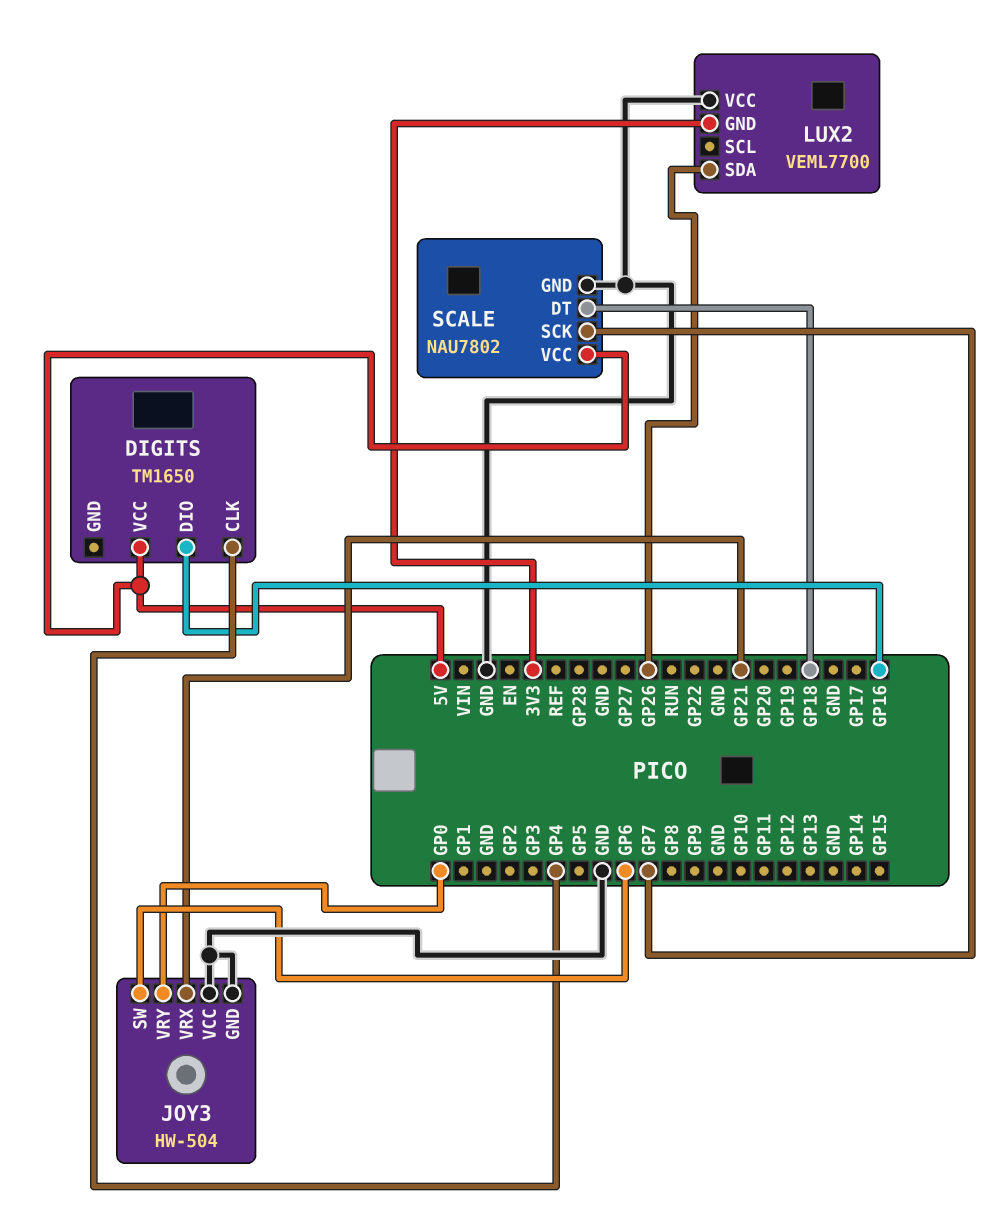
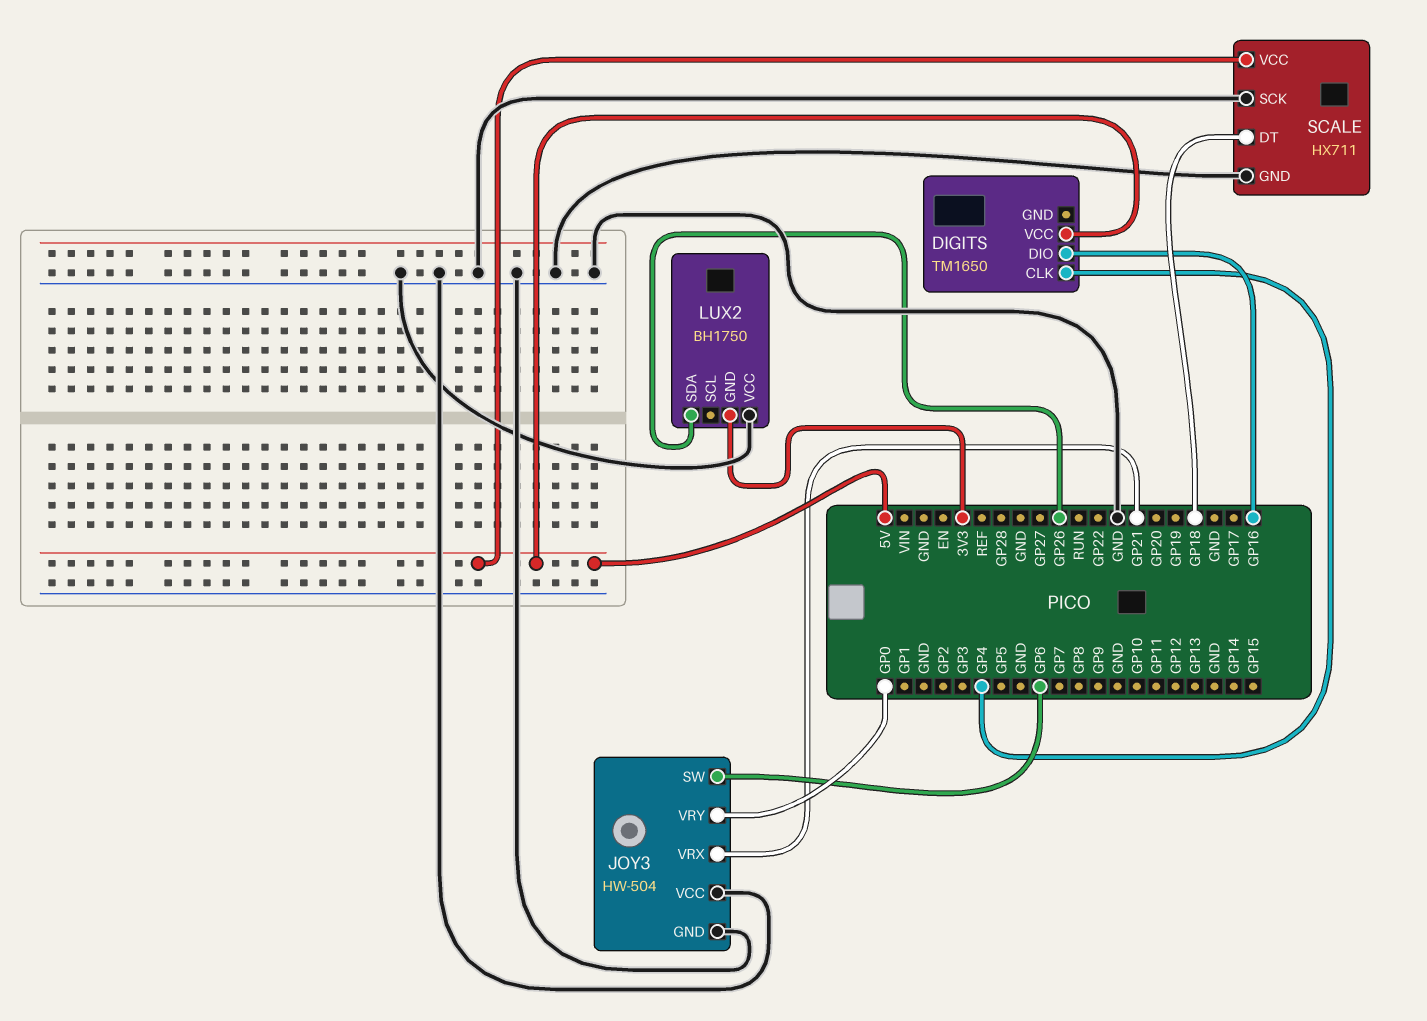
LUX2: VEML7700 -> BH1750
SCALE: NAU7802 -> HX711
SCALE pin SCK: GP7 -> GND

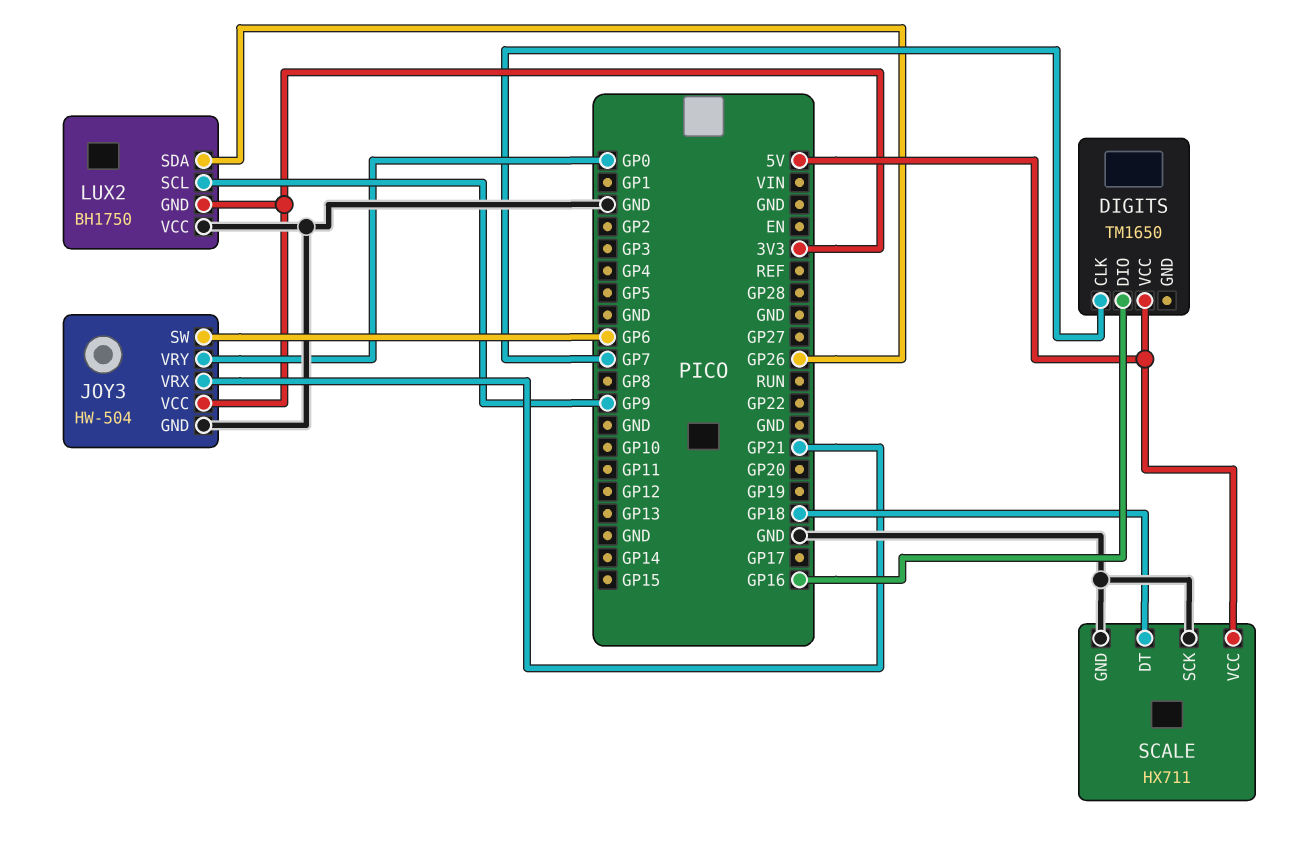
DIGITS pin CLK: GP4 -> GP7
JOY3 pin VCC: GND -> 3V3
LUX2 pin SCL: none -> GP9

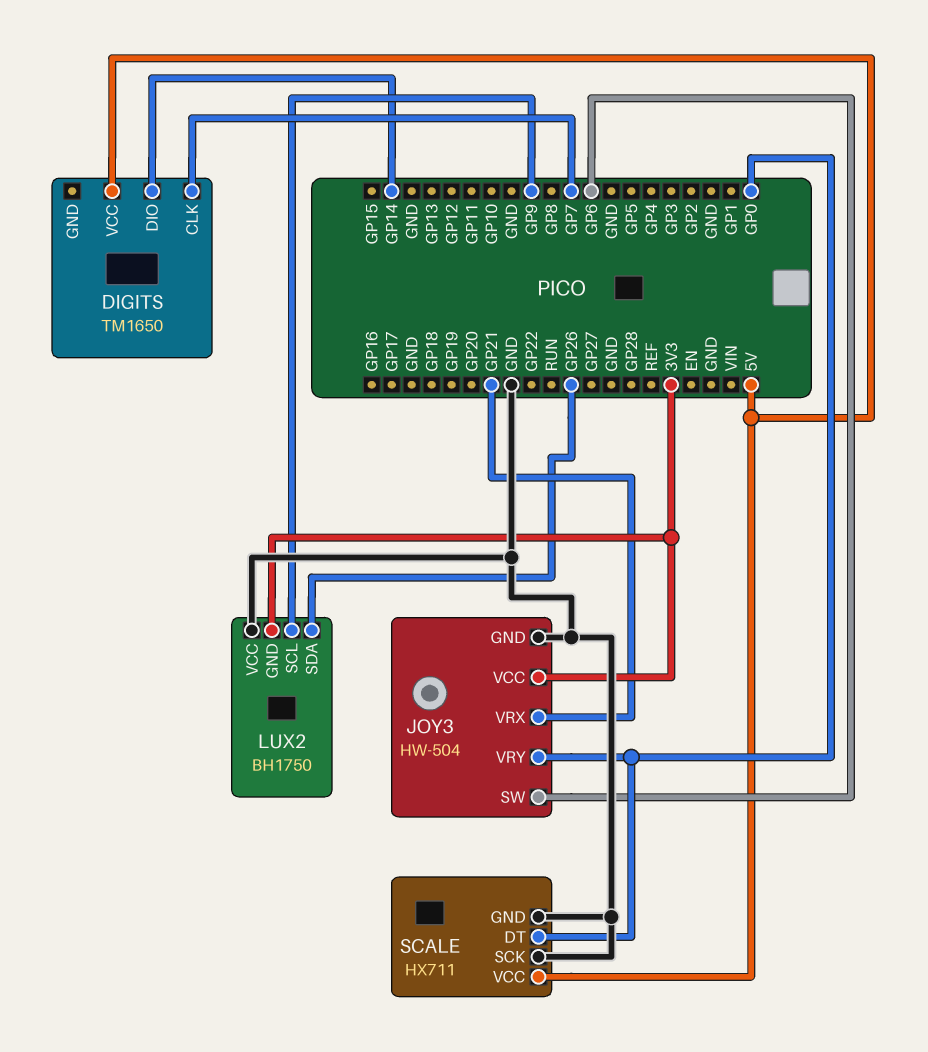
DIGITS pin DIO: GP16 -> GP14
SCALE pin DT: GP18 -> GP0

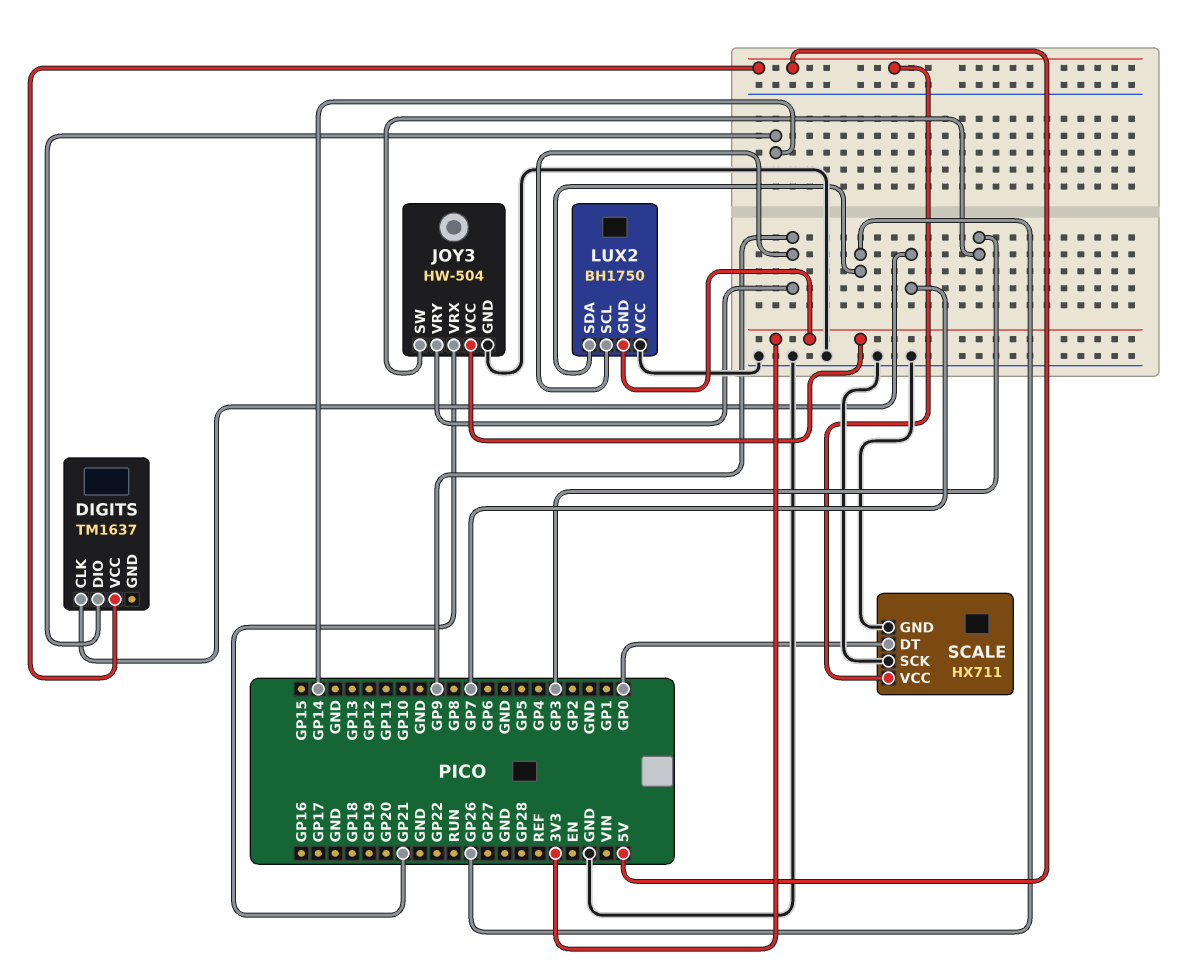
DIGITS: TM1650 -> TM1637
JOY3 pin SW: GP6 -> GP3
JOY3 pin VRY: GP0 -> GP9

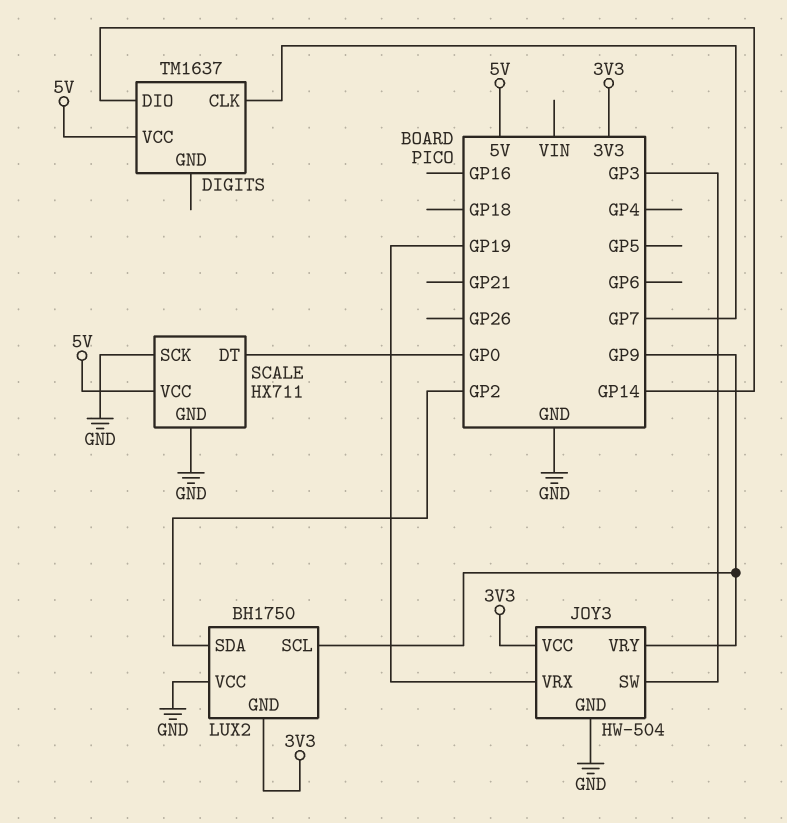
JOY3 pin VRX: GP21 -> GP19
LUX2 pin SDA: GP26 -> GP2

